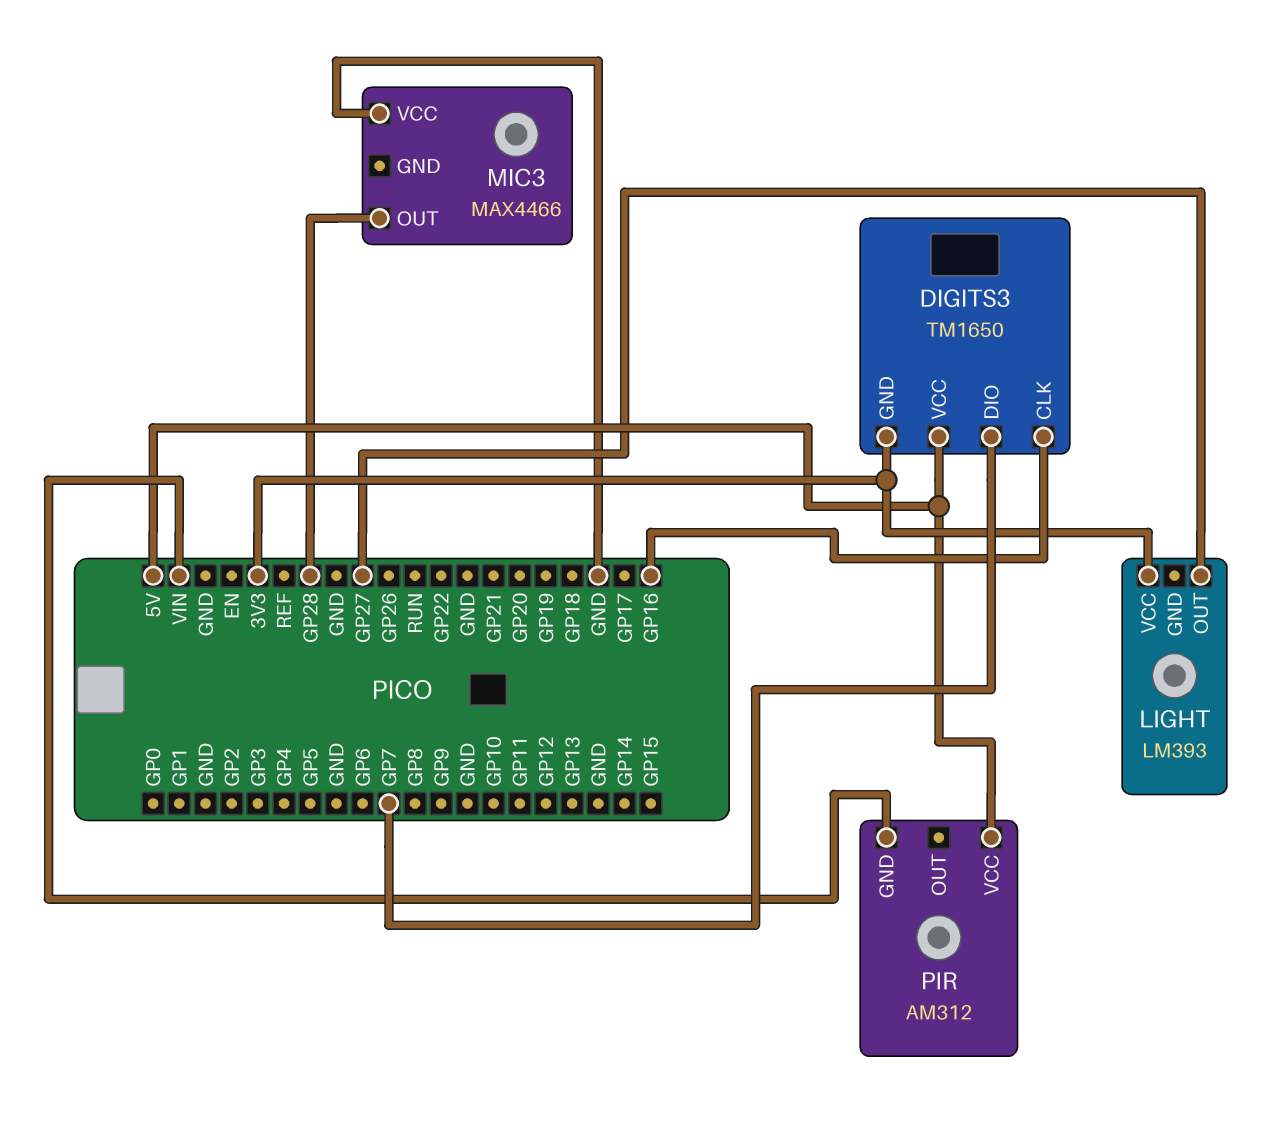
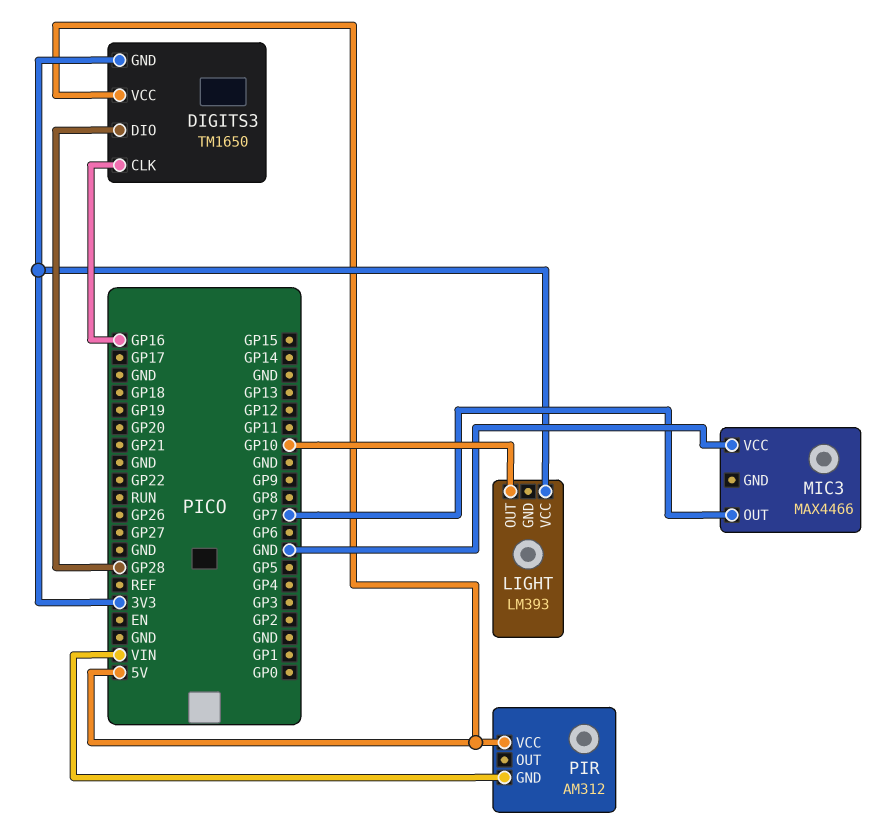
DIGITS3 pin DIO: GP7 -> GP28
LIGHT pin OUT: GP27 -> GP10
MIC3 pin OUT: GP28 -> GP7

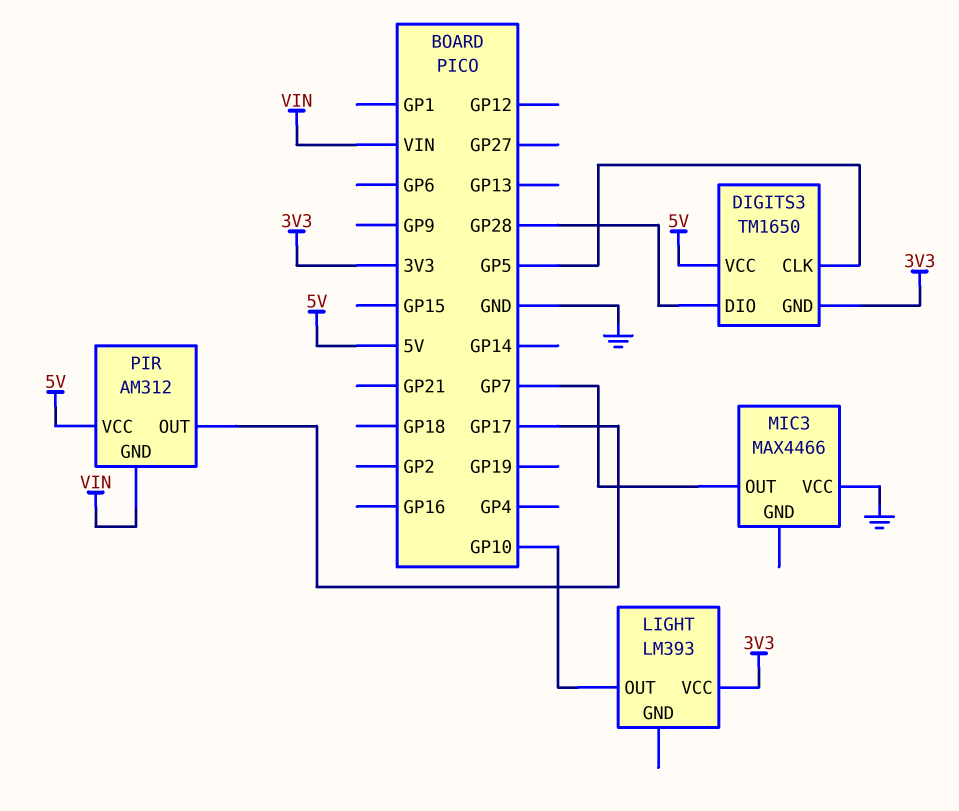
DIGITS3 pin CLK: GP16 -> GP5
PIR pin OUT: none -> GP17

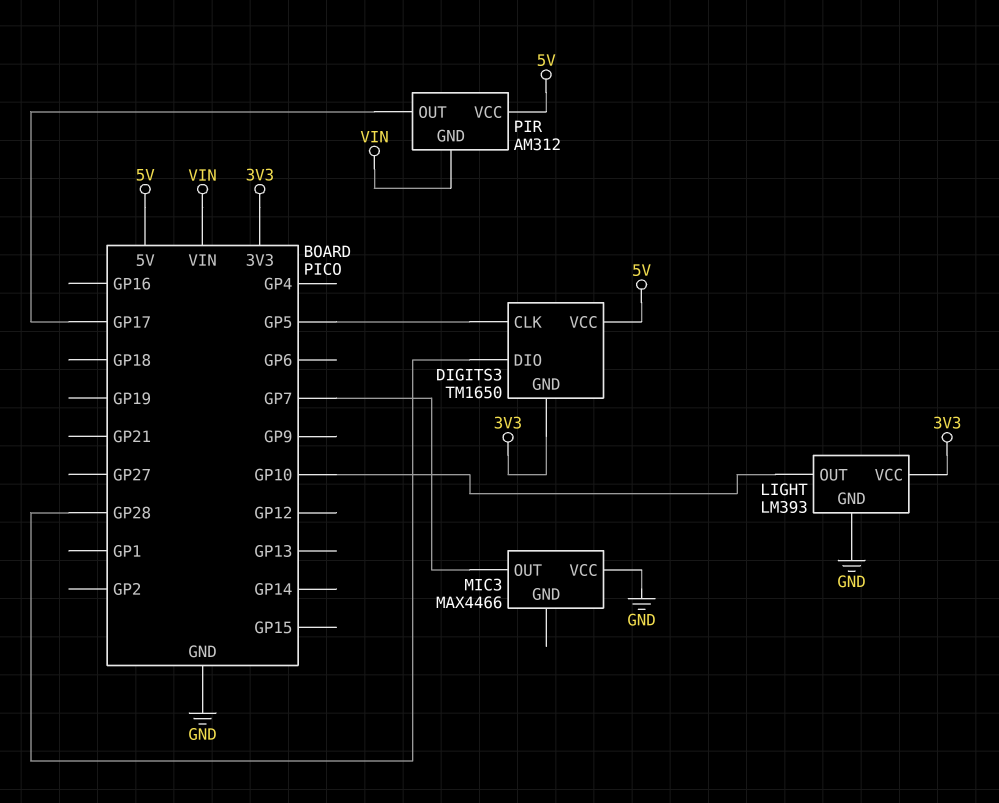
LIGHT pin GND: none -> GND

